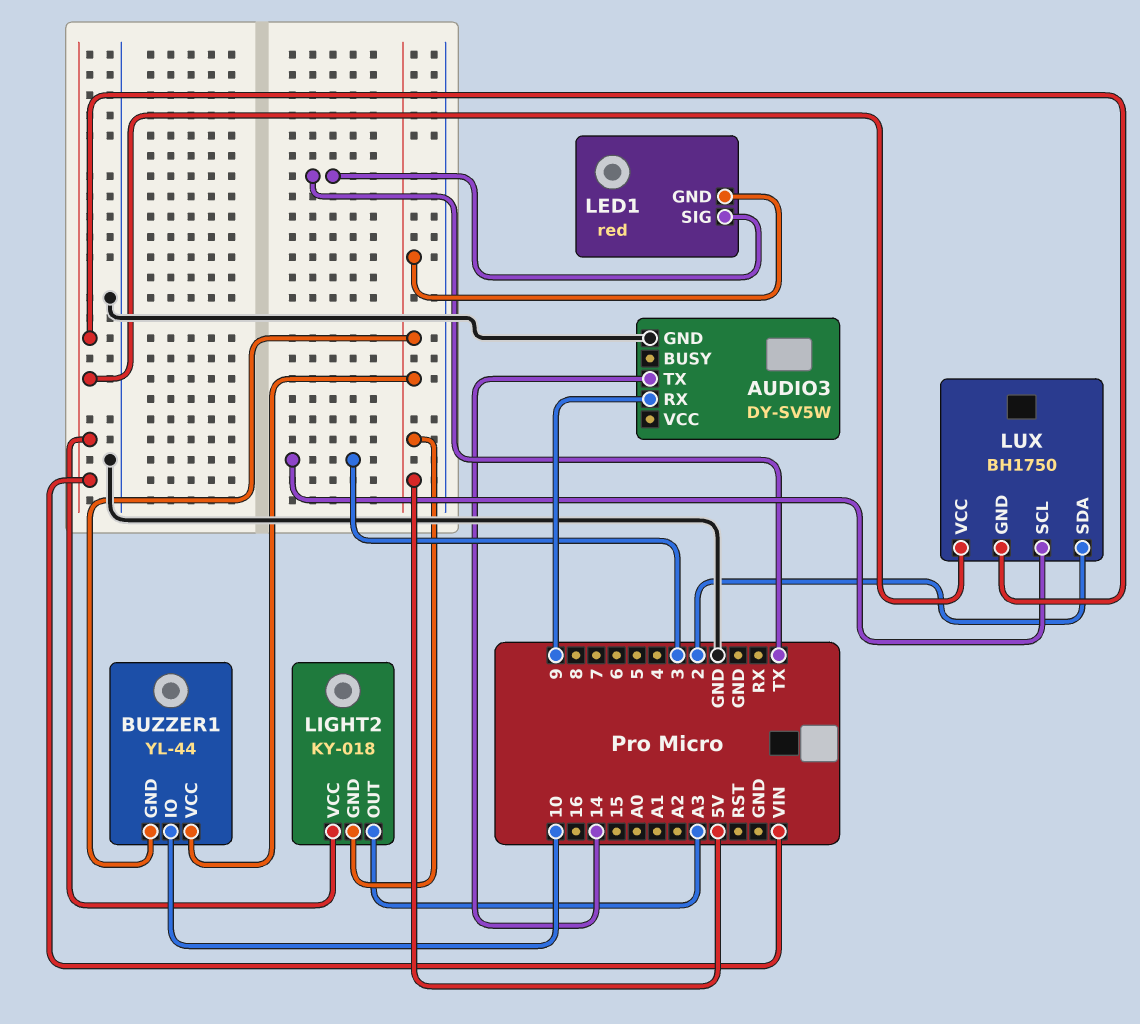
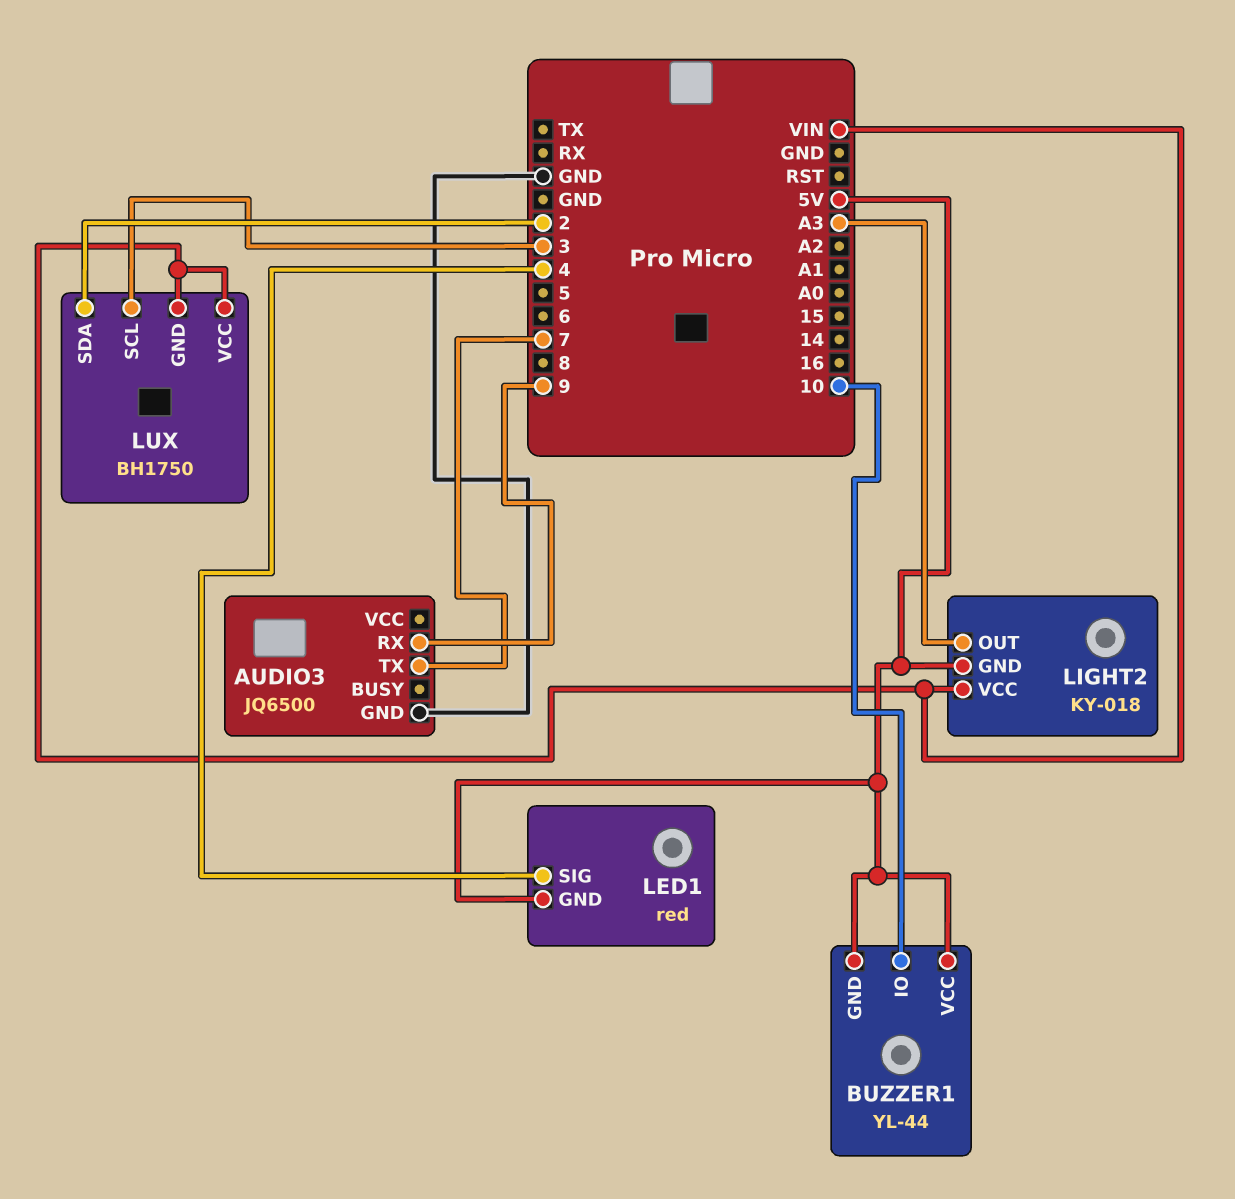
AUDIO3: DY-SV5W -> JQ6500
AUDIO3 pin TX: 14 -> 7
LED1 pin SIG: TX -> 4

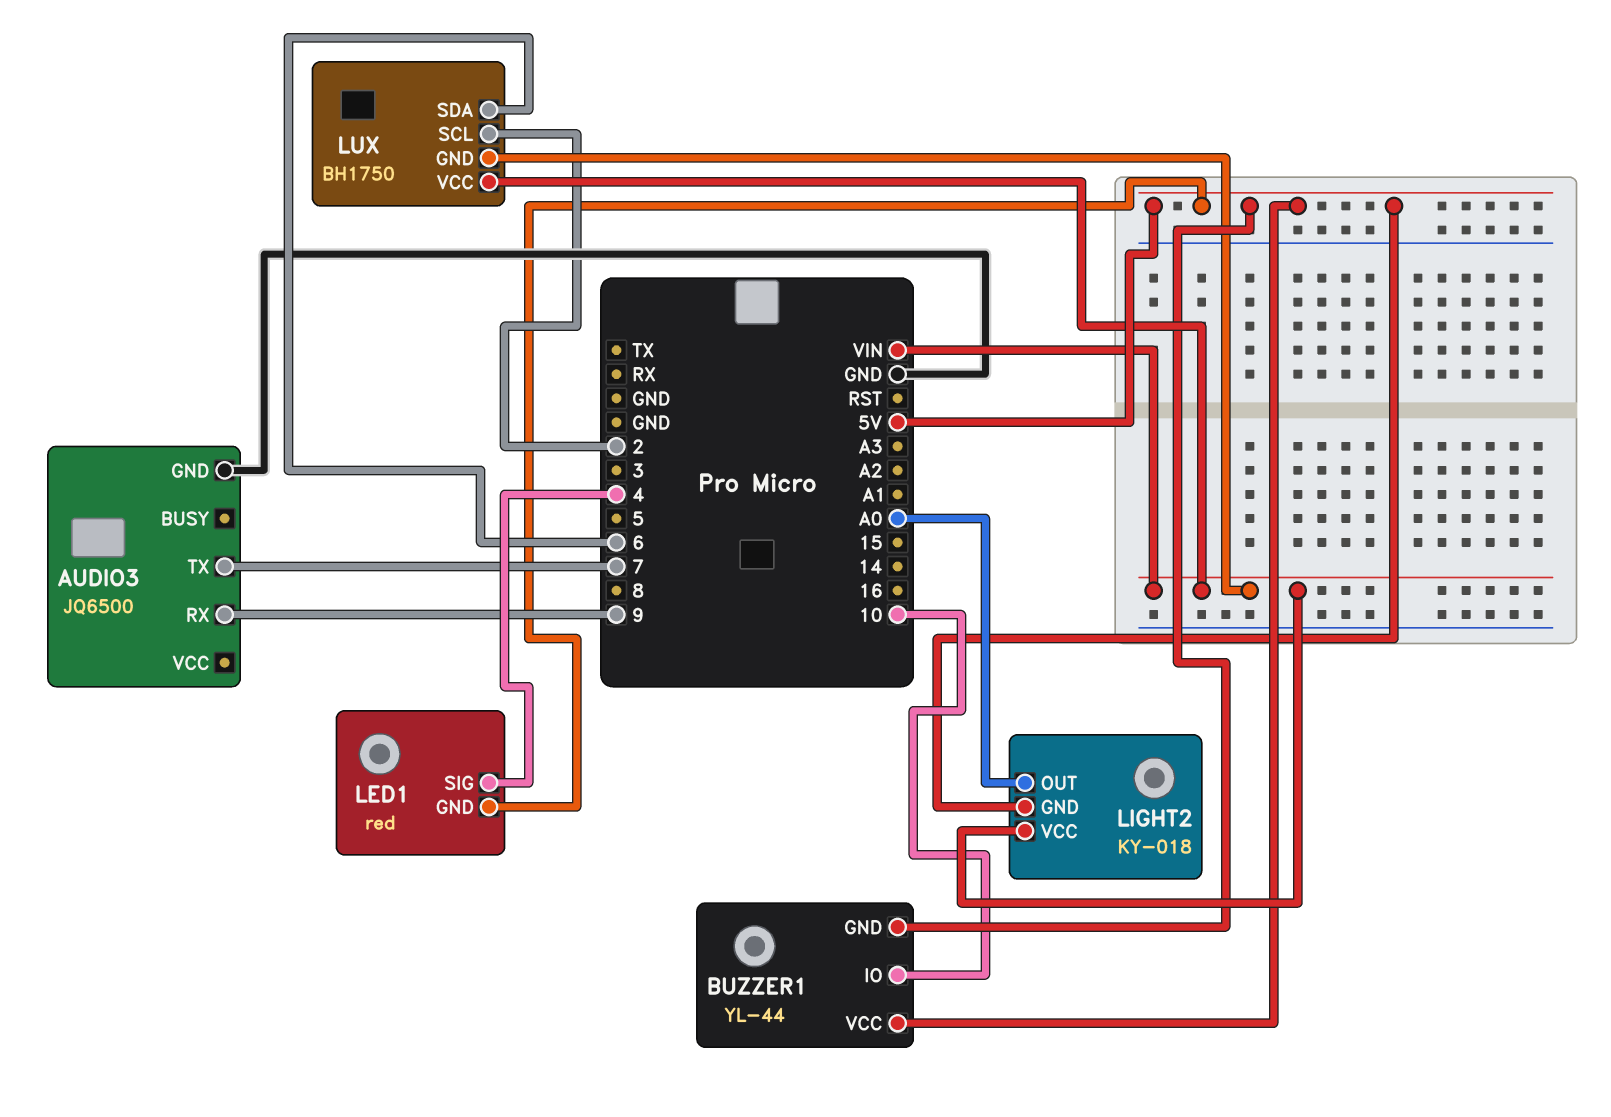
LIGHT2 pin OUT: A3 -> A0
LUX pin SCL: 3 -> 2
LUX pin SDA: 2 -> 6

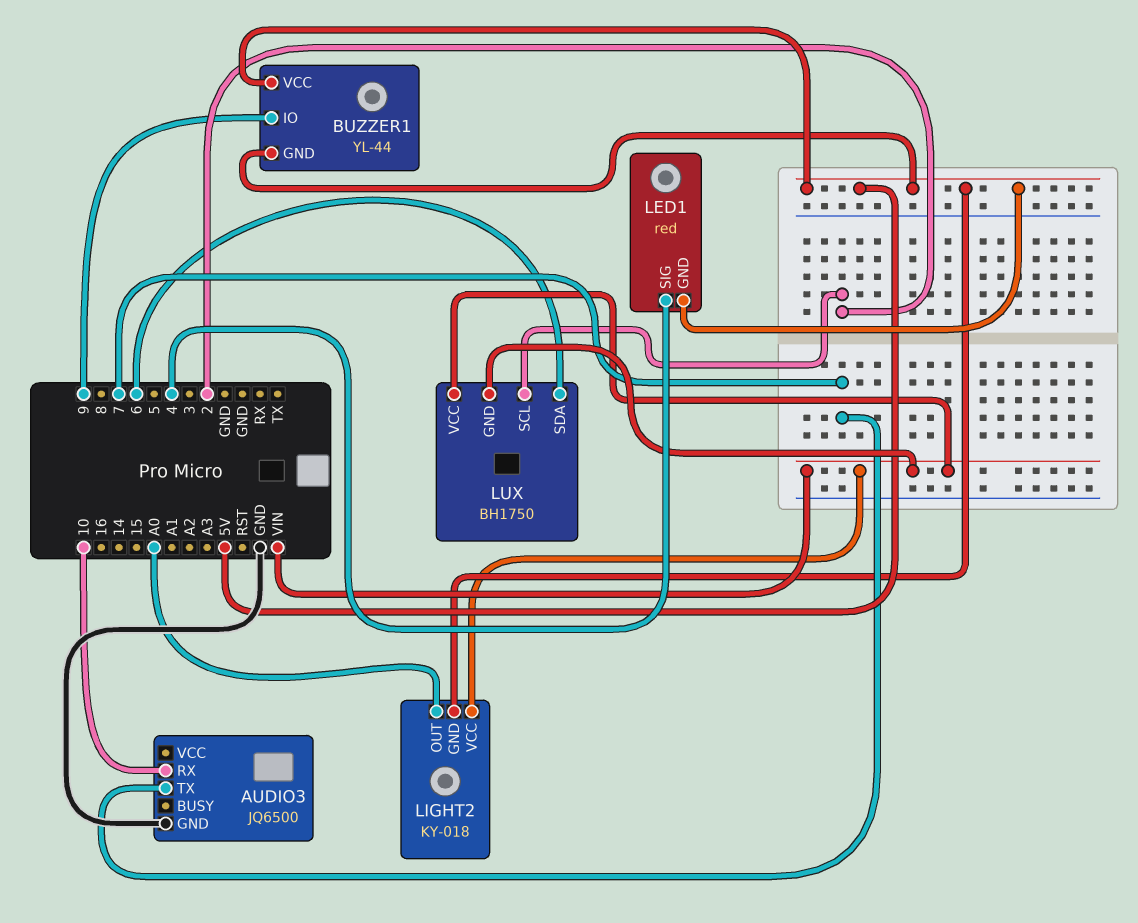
AUDIO3 pin RX: 9 -> 10
BUZZER1 pin IO: 10 -> 9

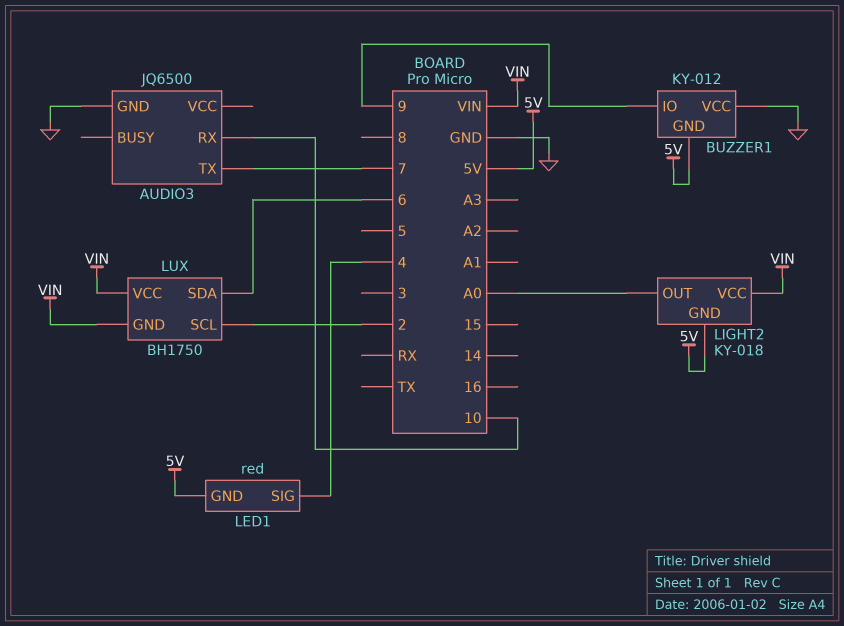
BUZZER1: YL-44 -> KY-012
BUZZER1 pin VCC: 5V -> GND

